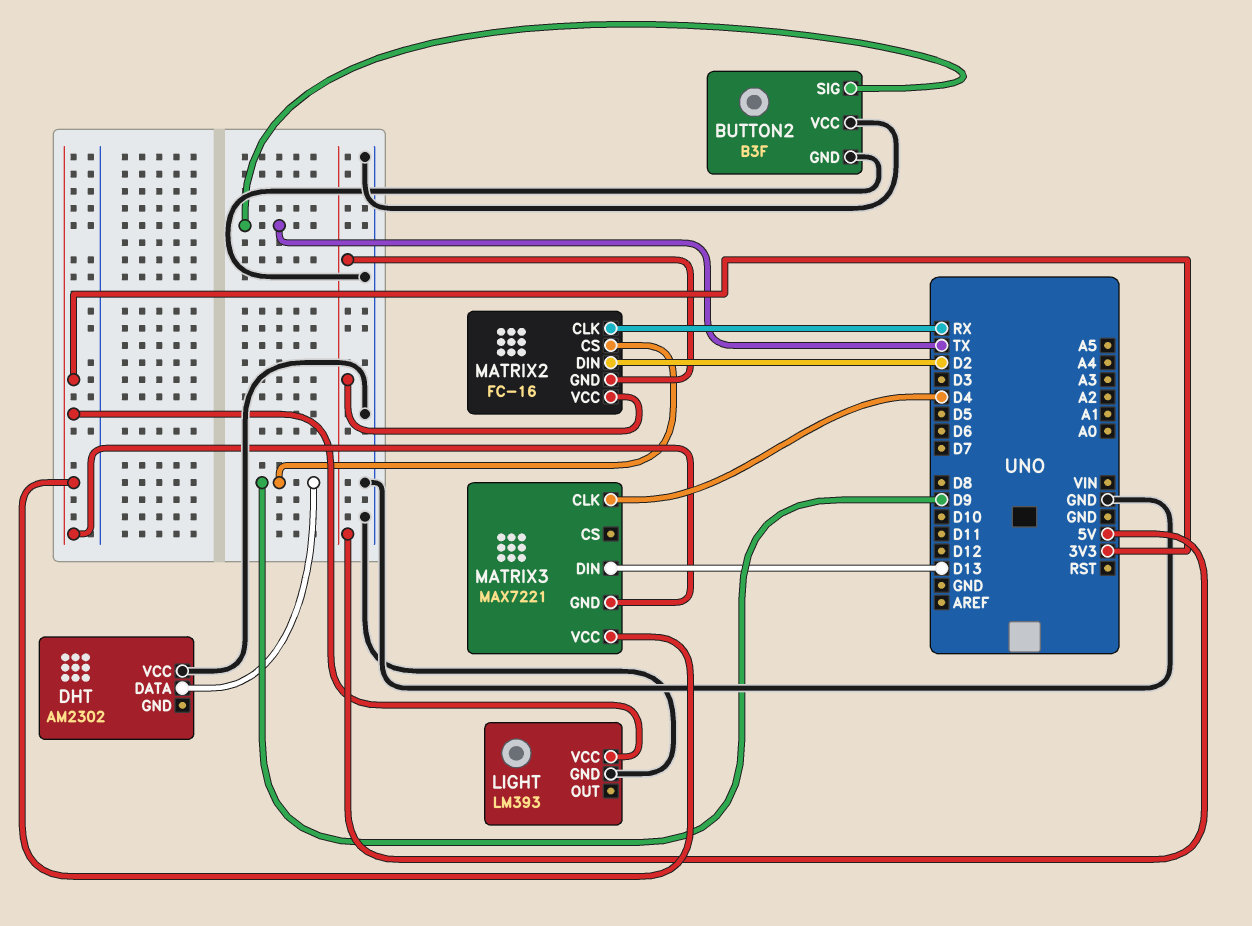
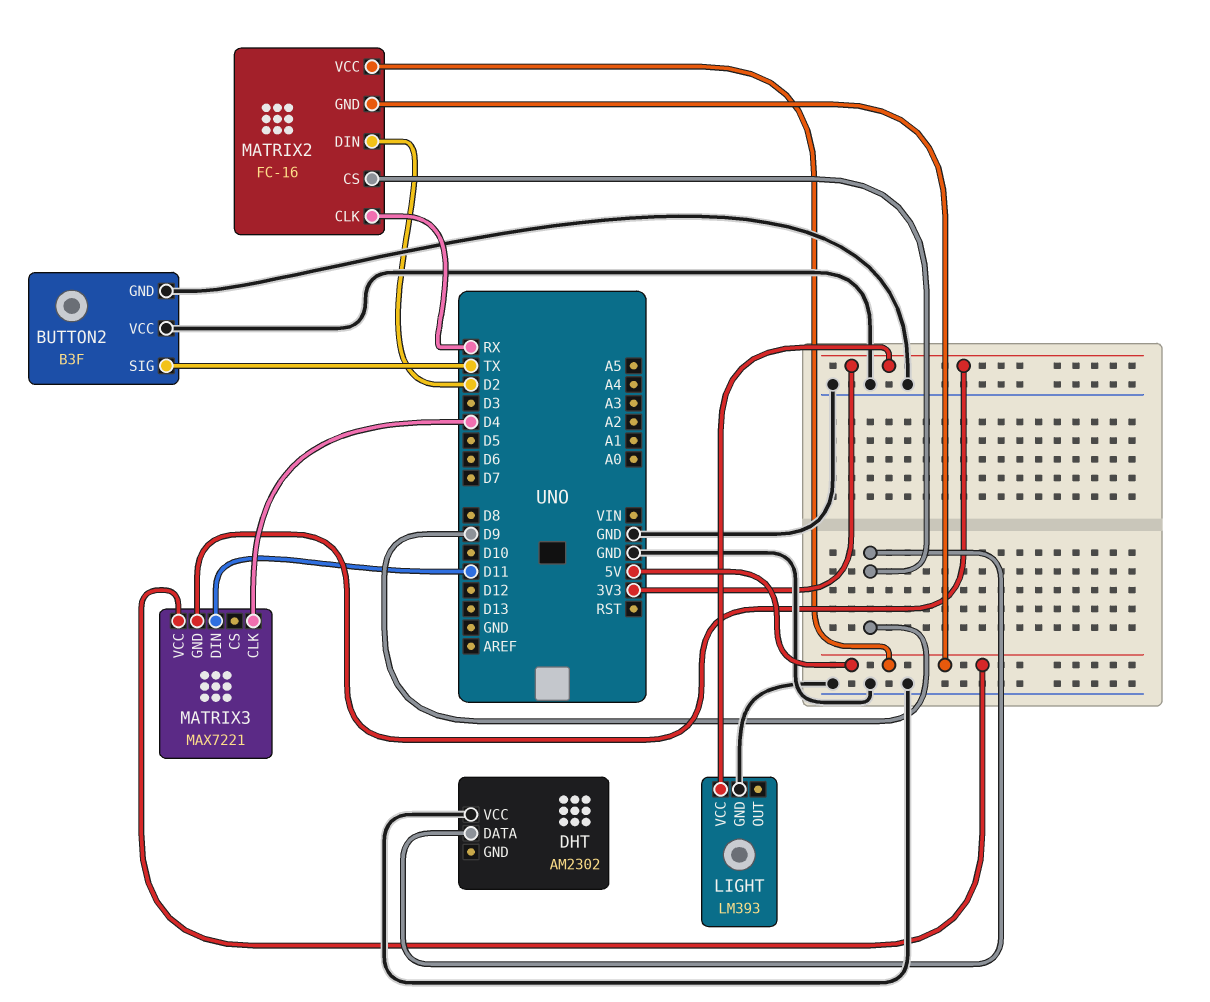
MATRIX3 pin DIN: D13 -> D11
MATRIX3 pin VCC: 3V3 -> 5V

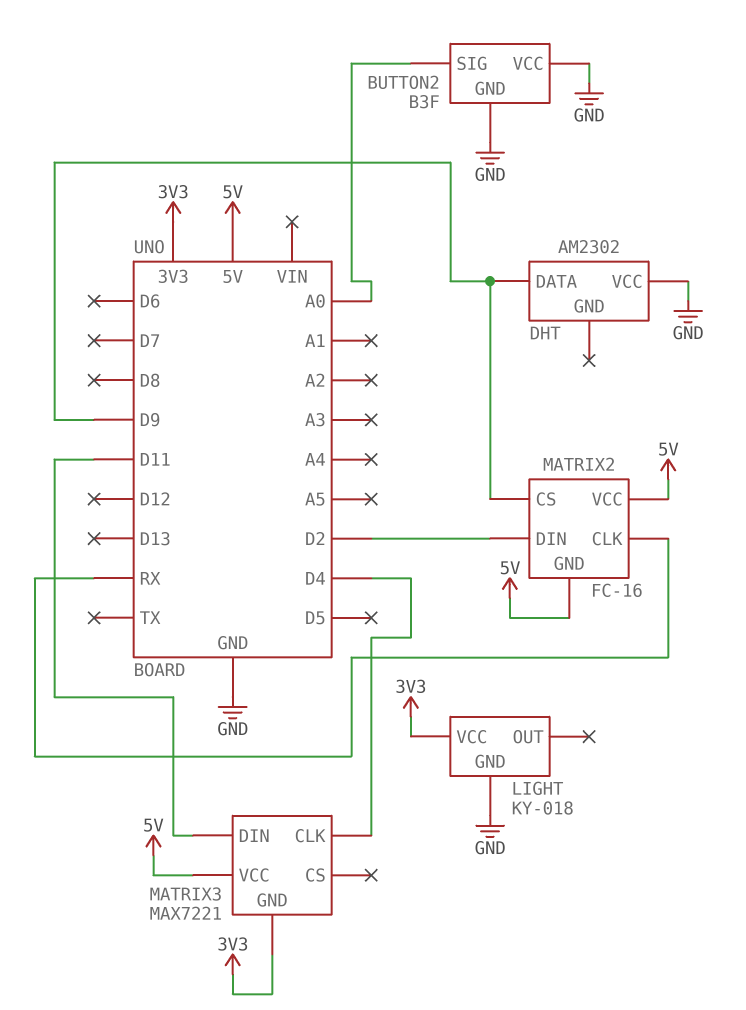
BUTTON2 pin SIG: TX -> A0
LIGHT: LM393 -> KY-018

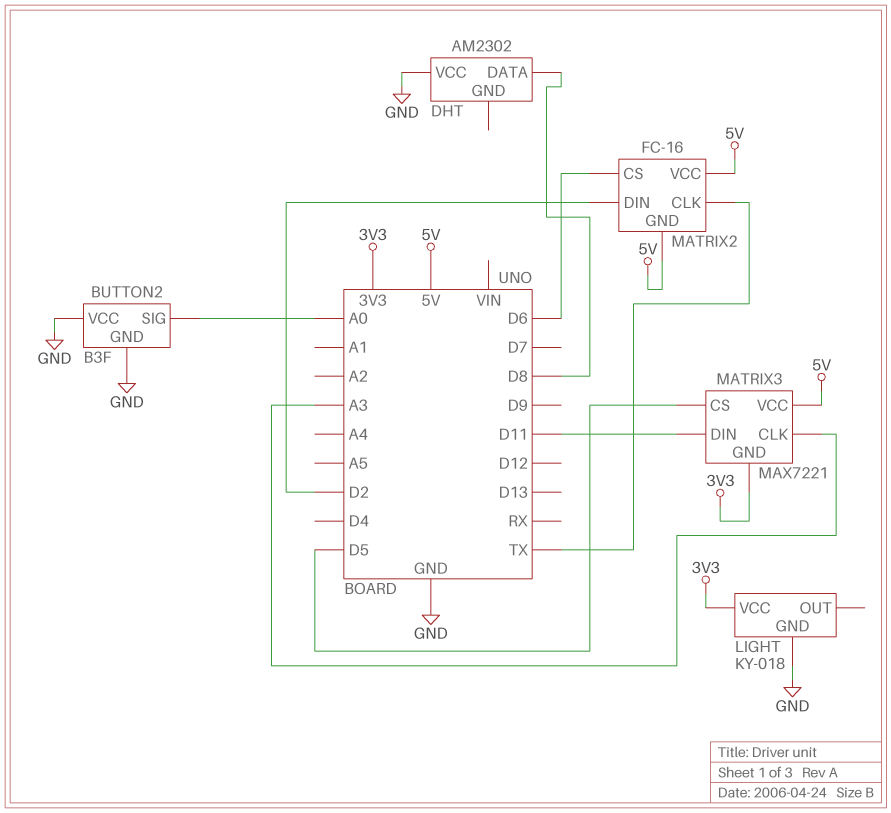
DHT pin DATA: D9 -> D8
MATRIX2 pin CLK: RX -> TX
MATRIX2 pin CS: D9 -> D6
MATRIX3 pin CLK: D4 -> A3
MATRIX3 pin CS: none -> D5

